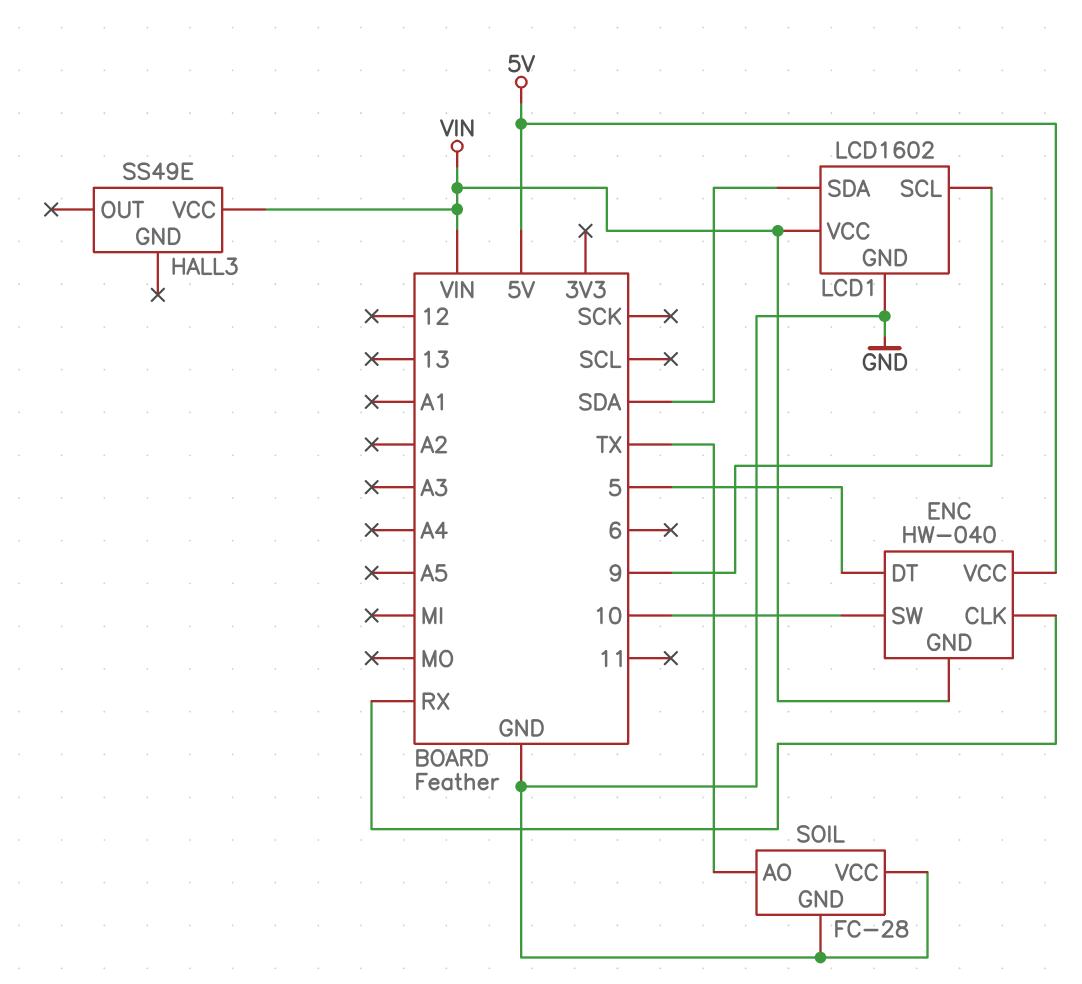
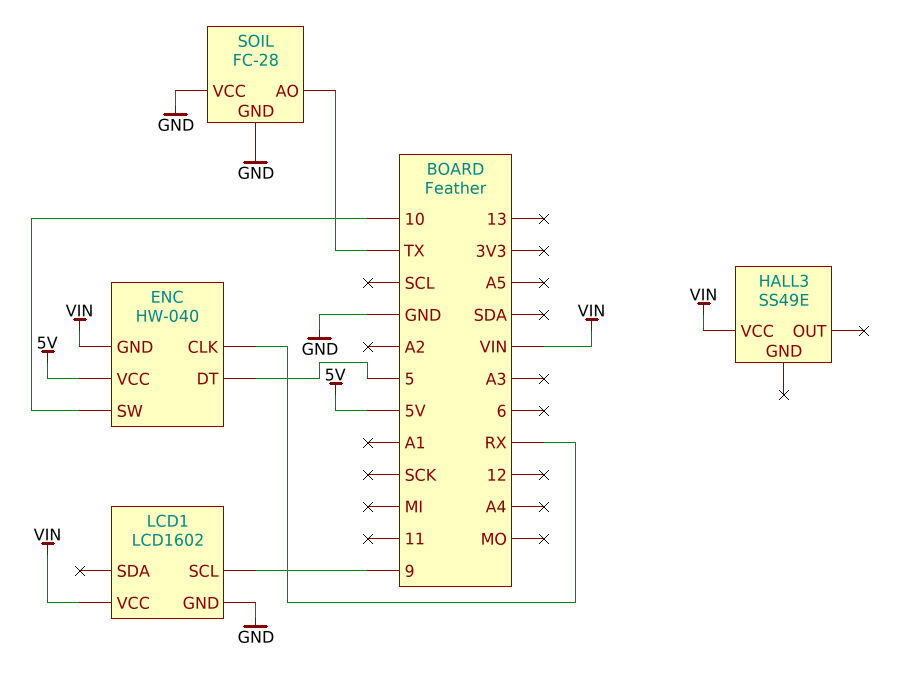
LCD1 pin SDA: SDA -> none

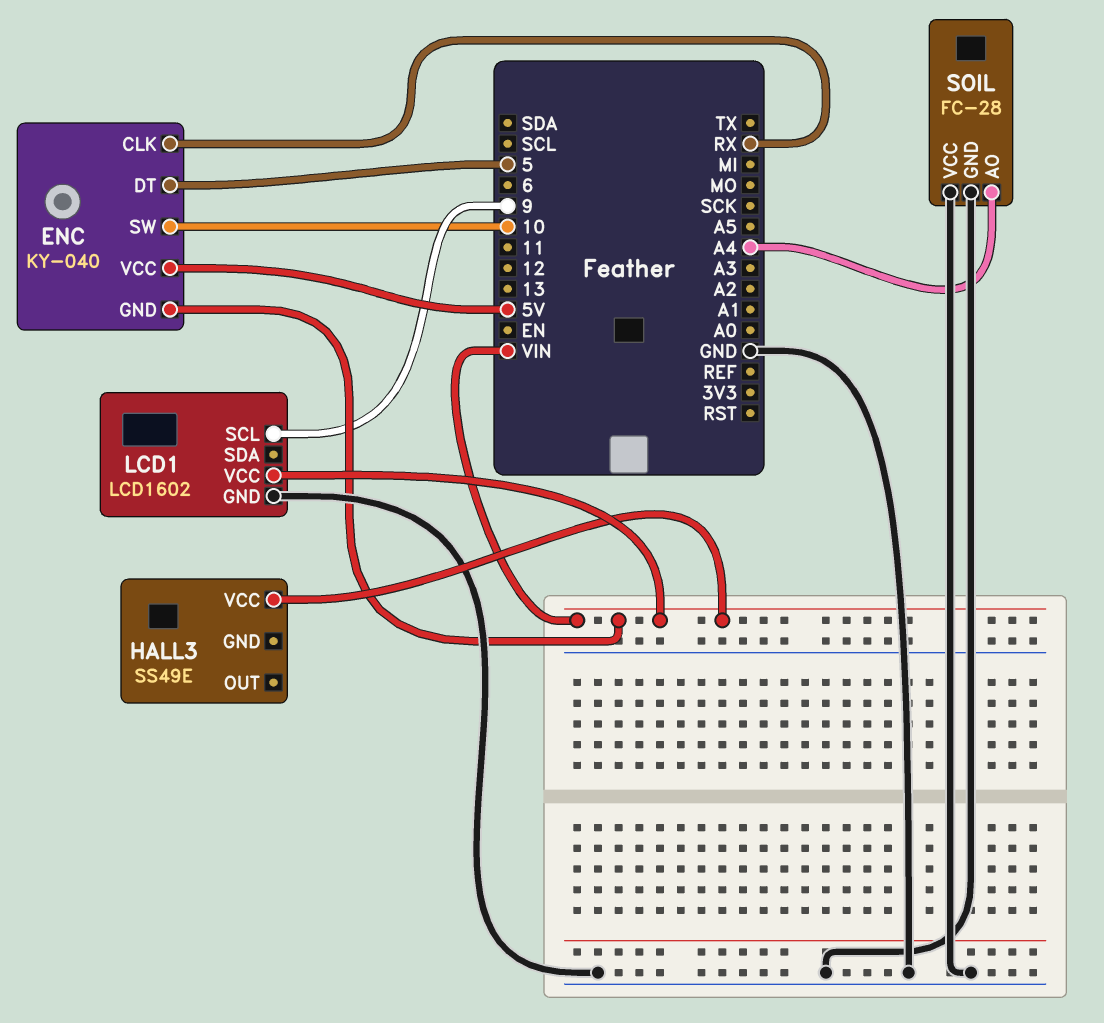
ENC: HW-040 -> KY-040
SOIL pin AO: TX -> A4

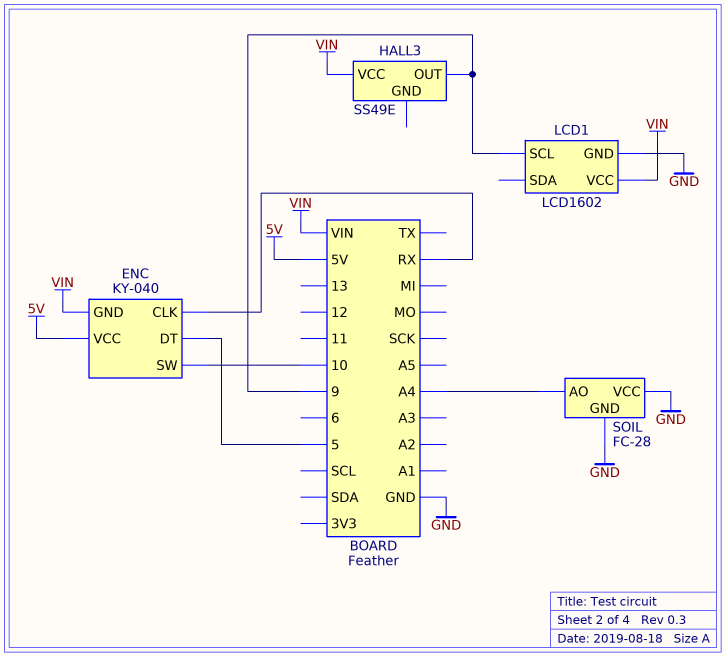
HALL3 pin OUT: none -> 9

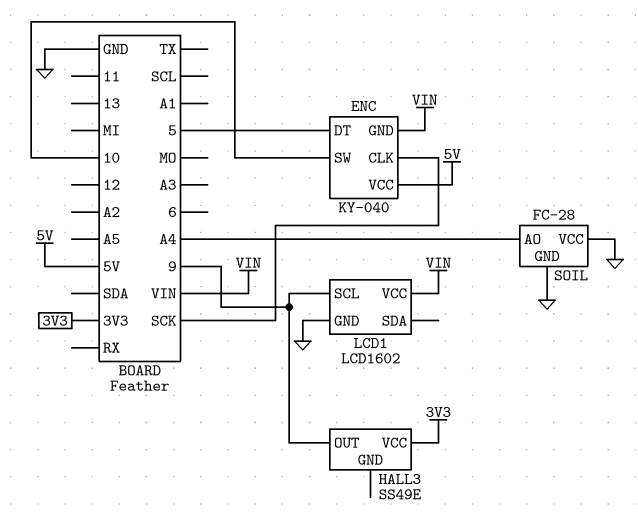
ENC pin CLK: RX -> SCK
HALL3 pin VCC: VIN -> 3V3

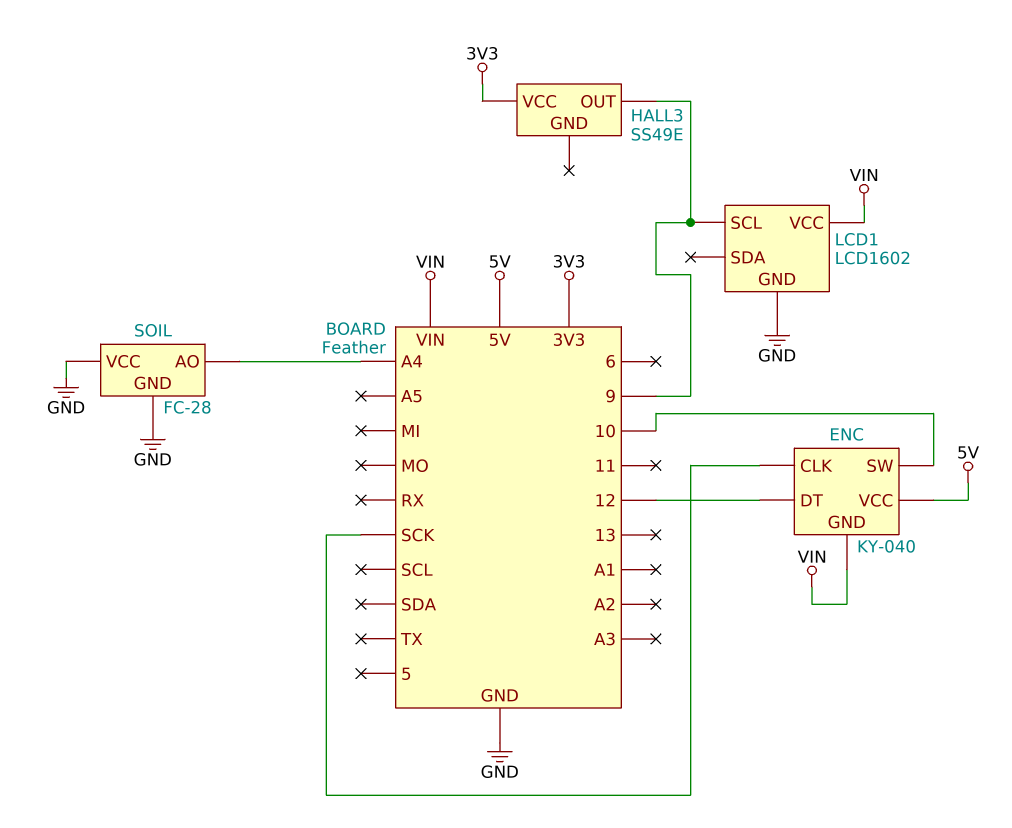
ENC pin DT: 5 -> 12

